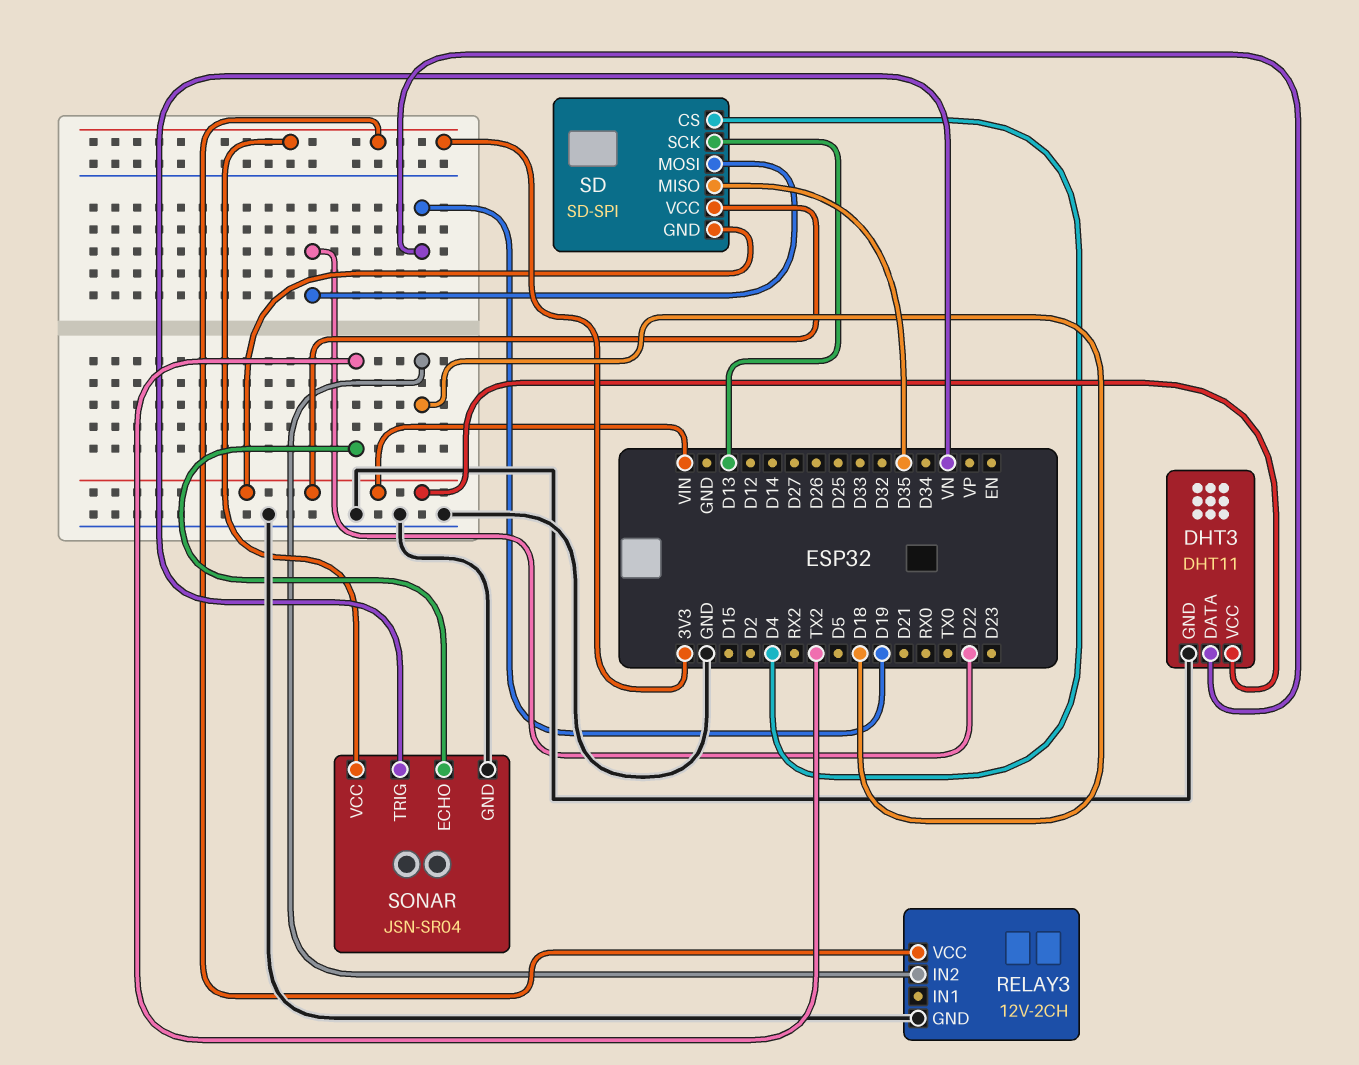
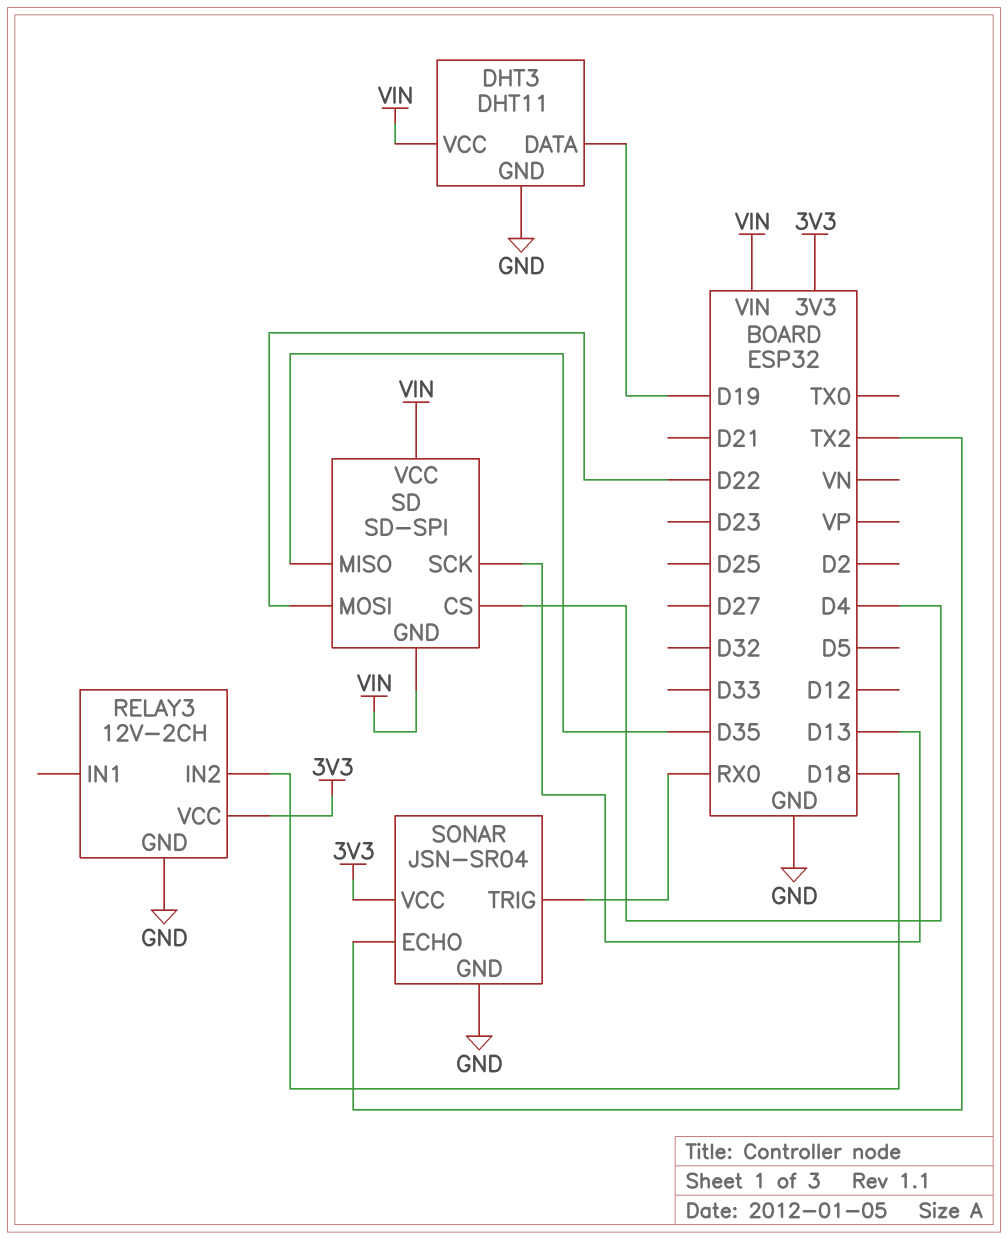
SONAR pin TRIG: VN -> RX0

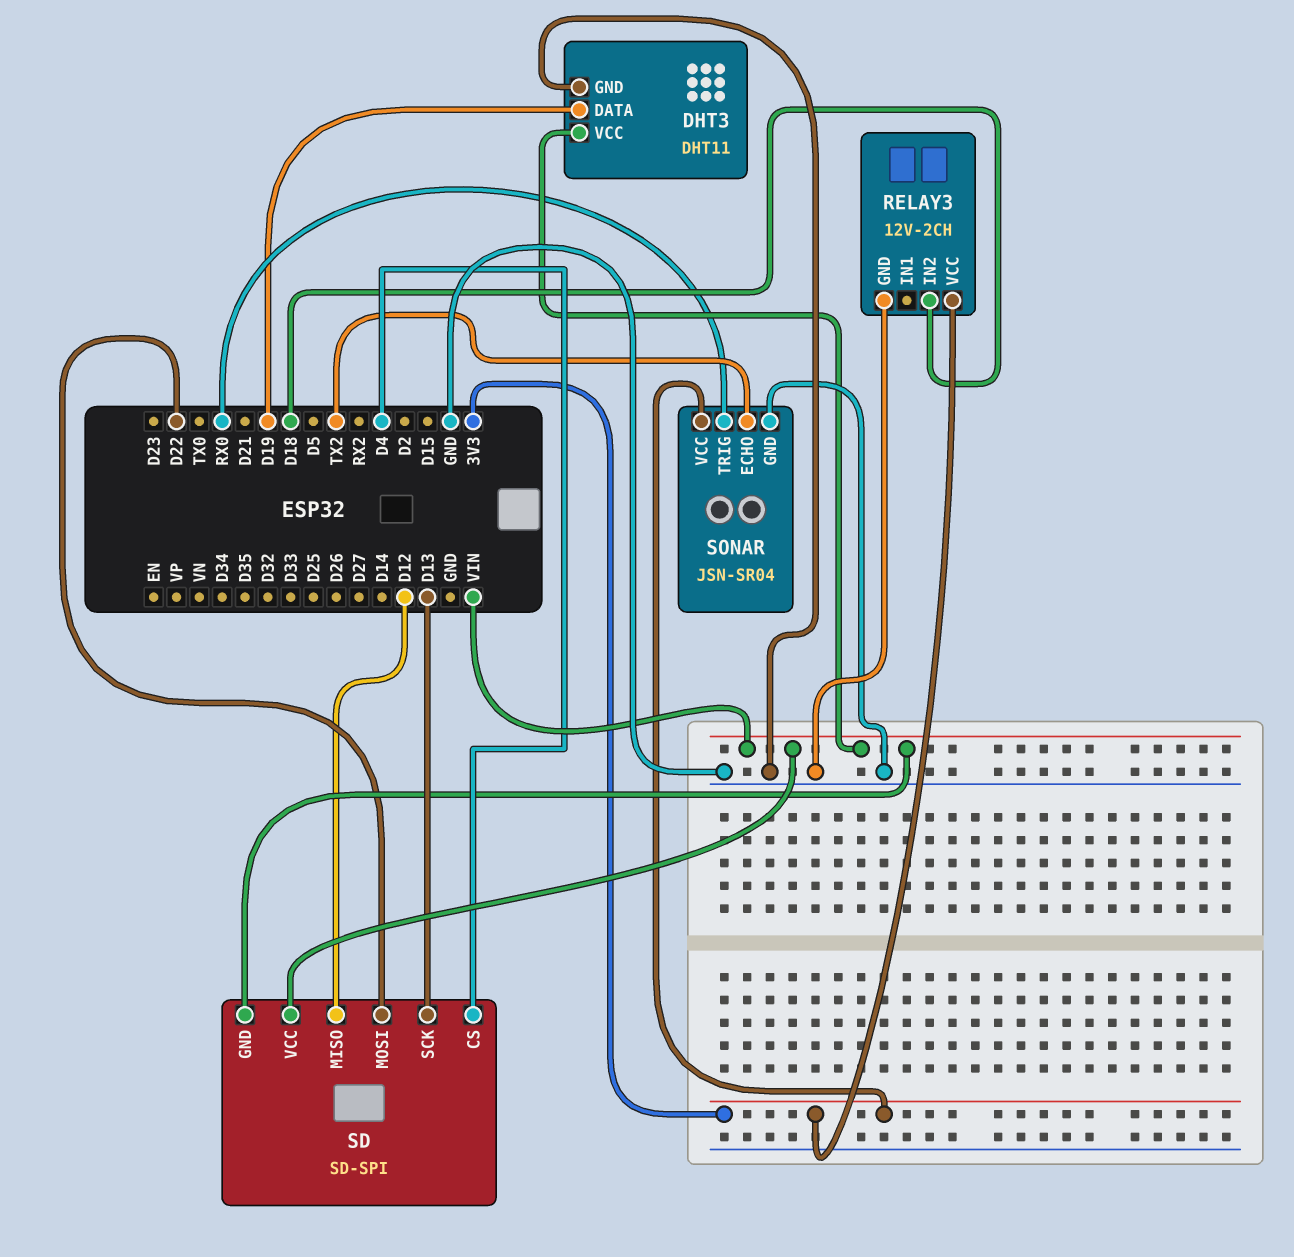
SD pin MISO: D35 -> D12

